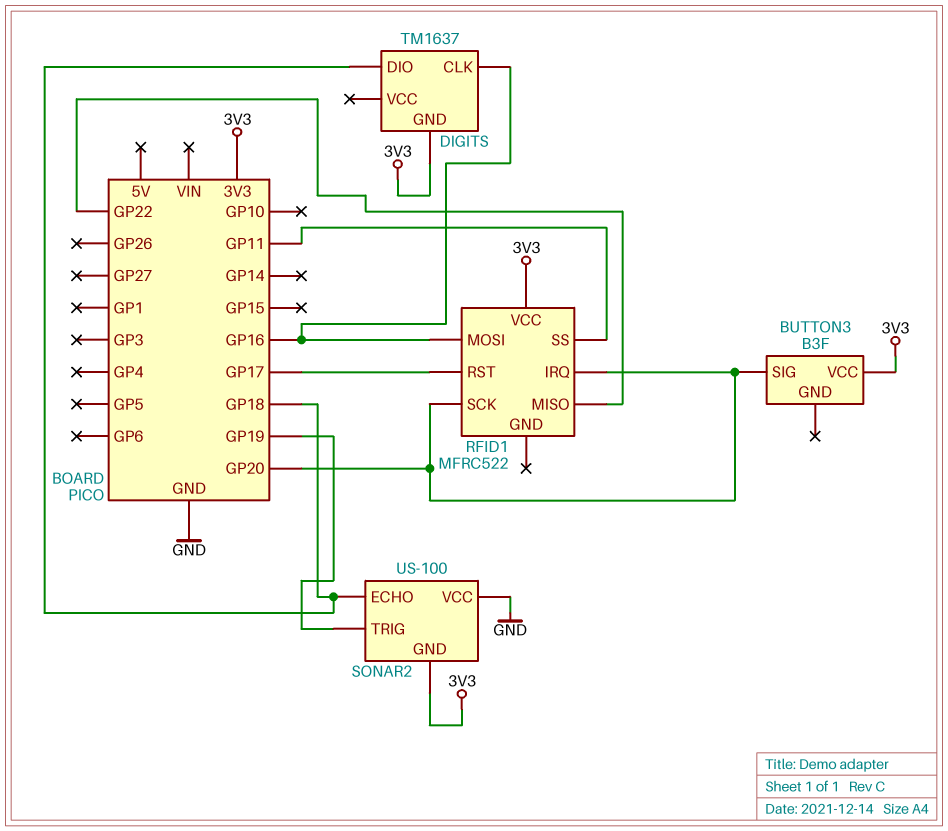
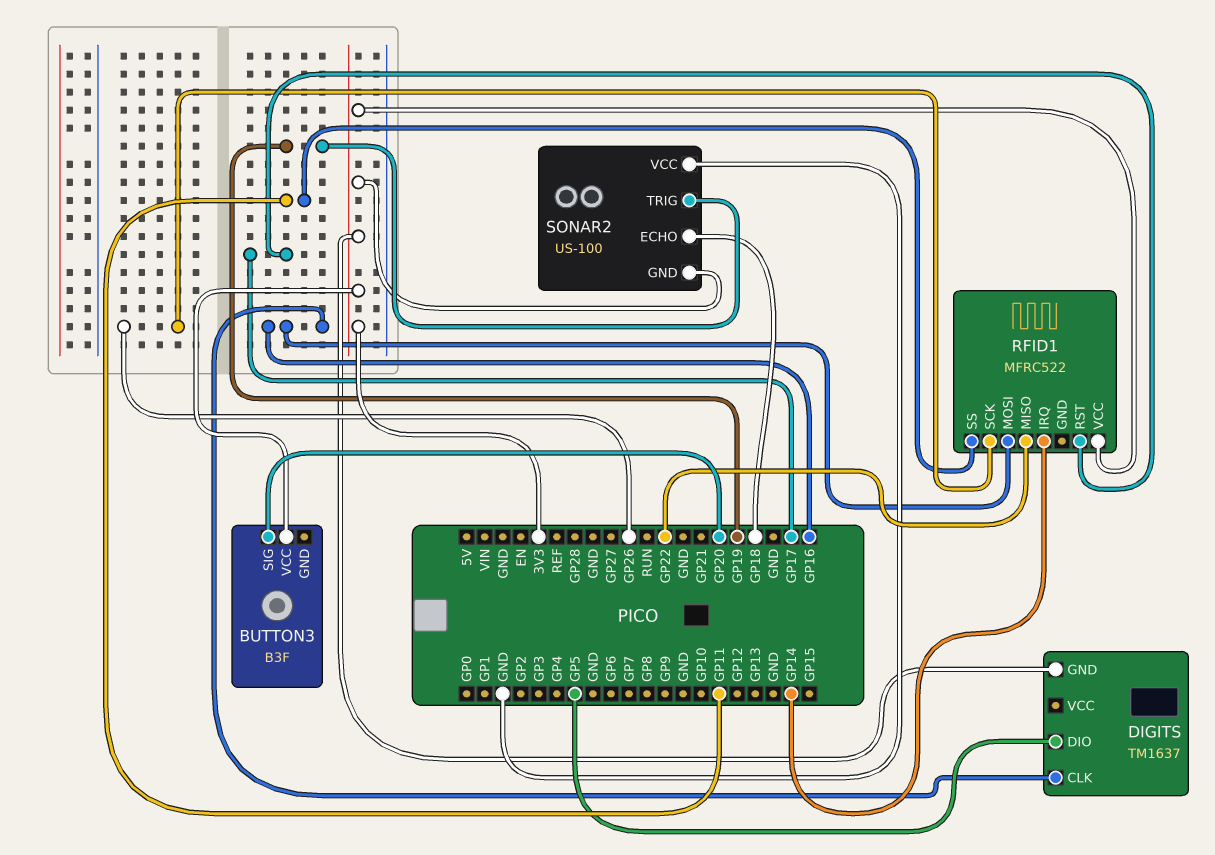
DIGITS pin DIO: GP18 -> GP5
RFID1 pin IRQ: GP20 -> GP14
RFID1 pin SCK: GP20 -> GP26

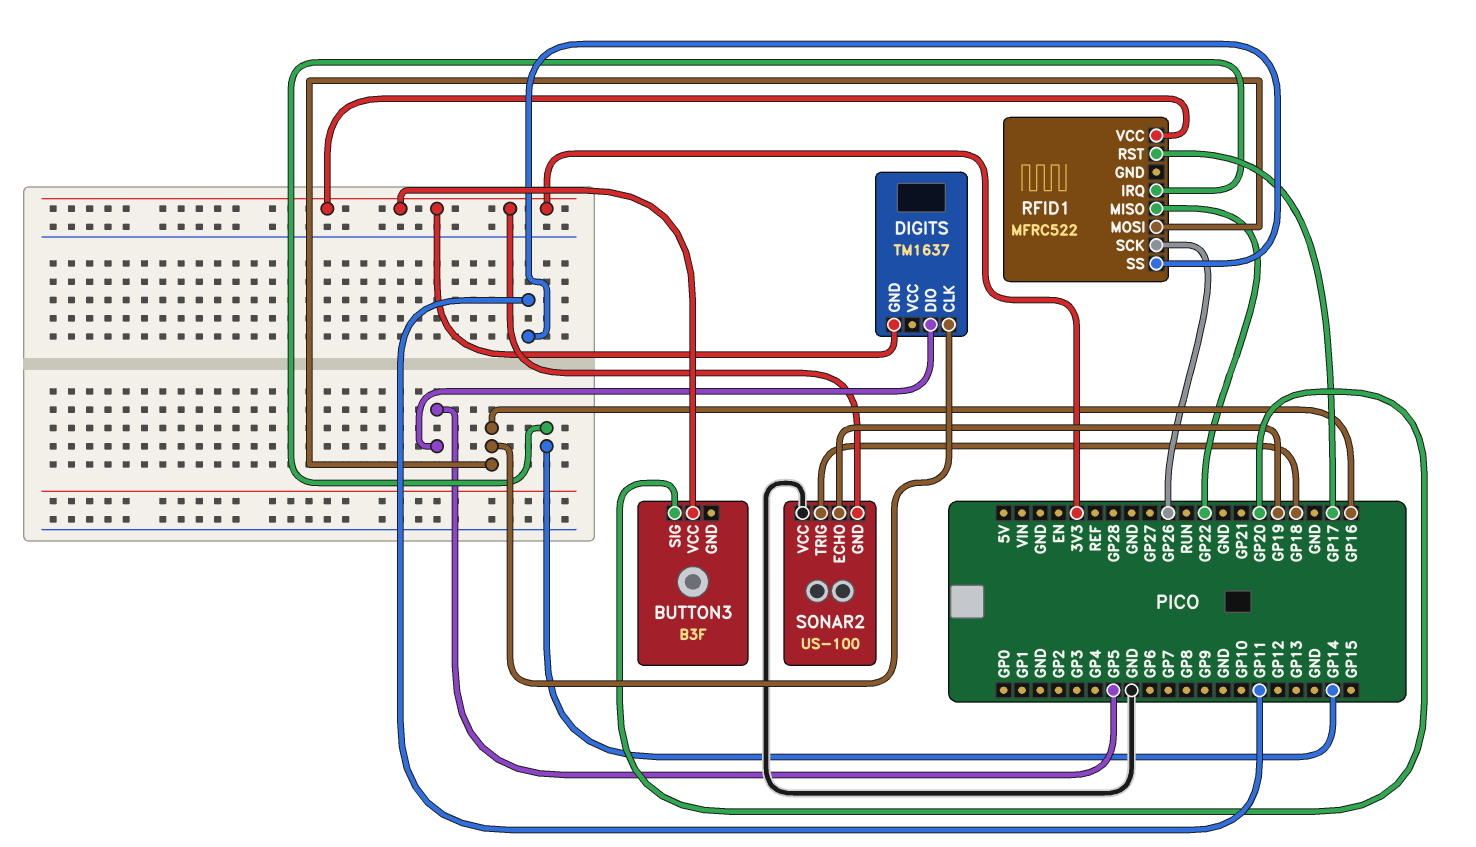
SONAR2 pin ECHO: GP18 -> GP19
SONAR2 pin TRIG: GP19 -> GP18

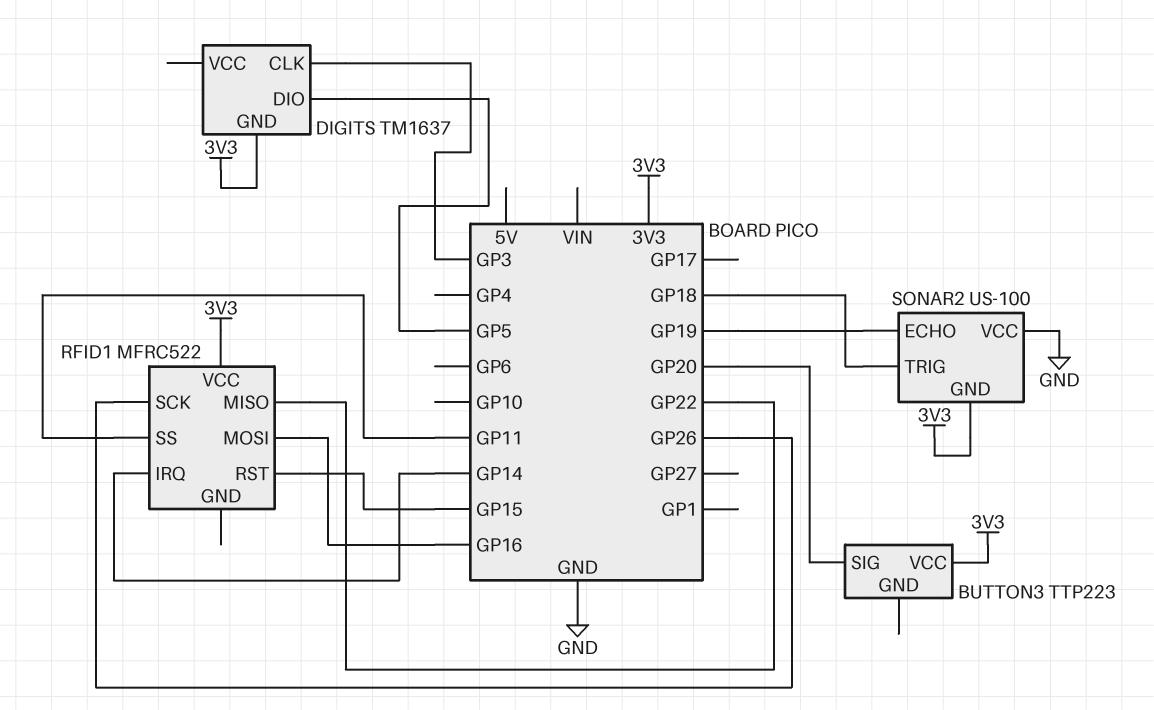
BUTTON3: B3F -> TTP223
DIGITS pin CLK: GP16 -> GP3
RFID1 pin RST: GP17 -> GP15

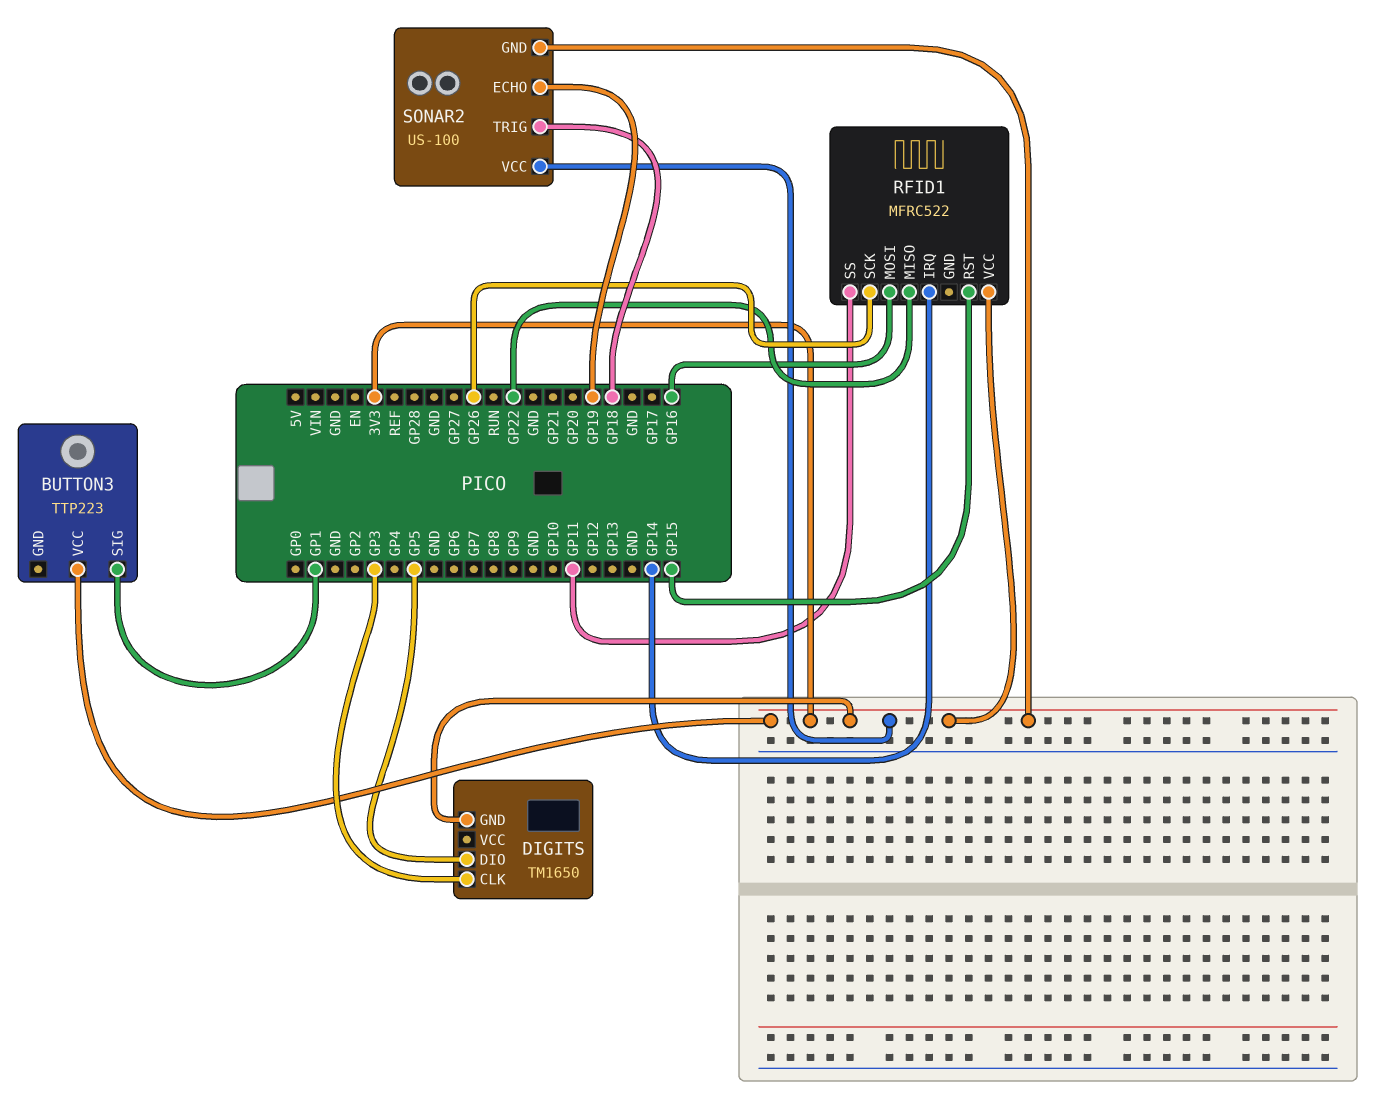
BUTTON3 pin SIG: GP20 -> GP1
DIGITS: TM1637 -> TM1650
SONAR2 pin VCC: GND -> 3V3

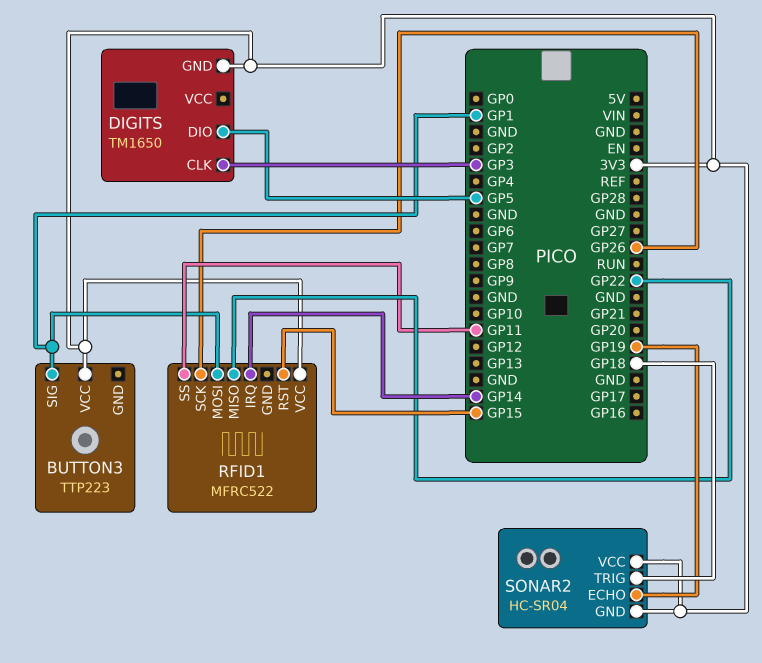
RFID1 pin MOSI: GP16 -> GP1
SONAR2: US-100 -> HC-SR04

